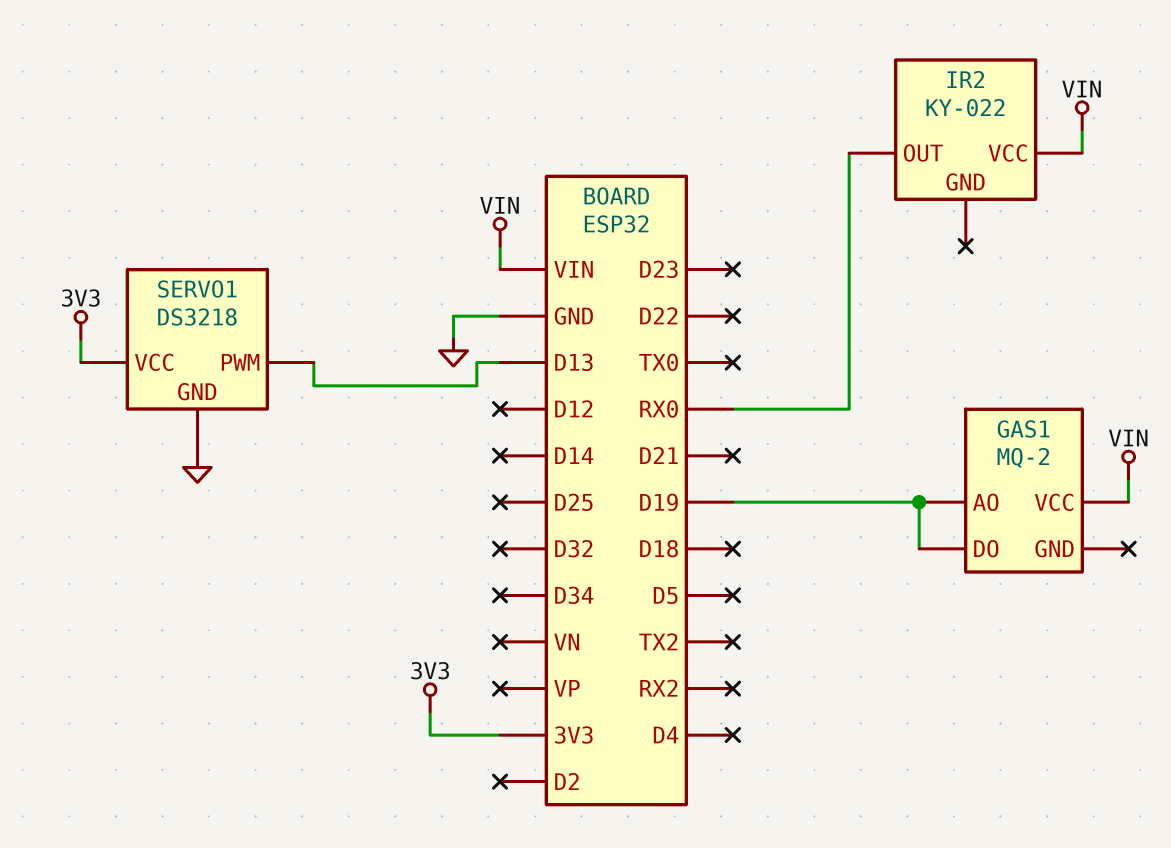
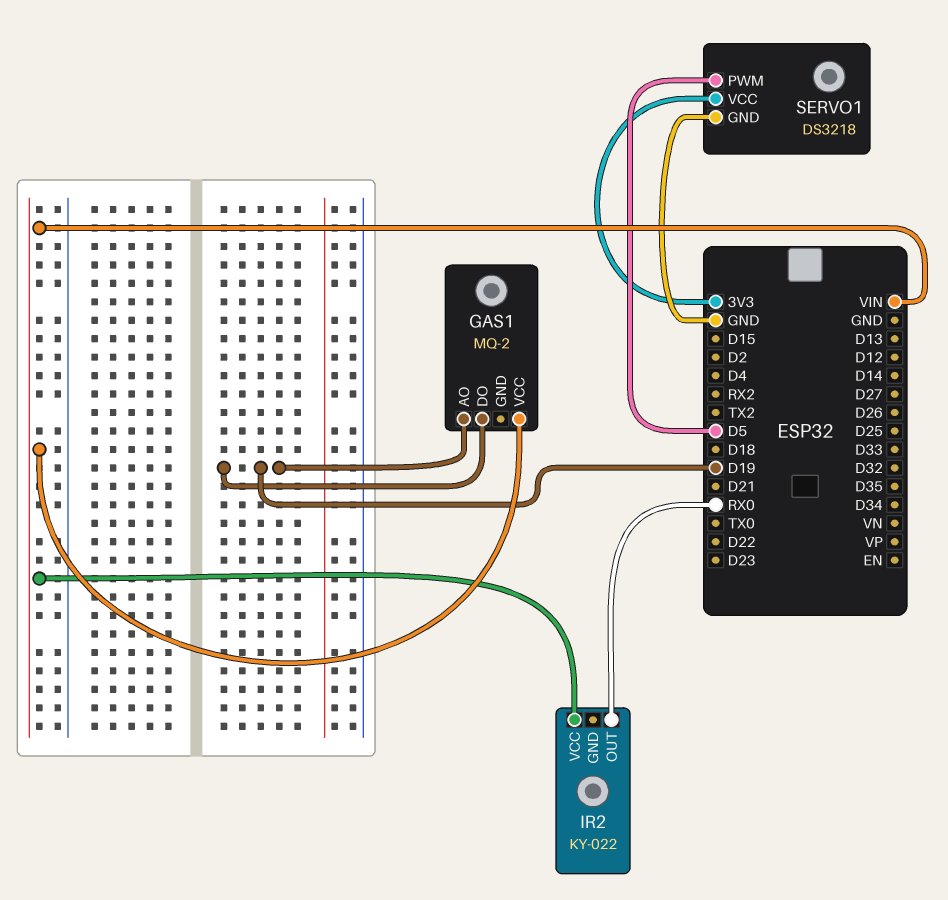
SERVO1 pin PWM: D13 -> D5

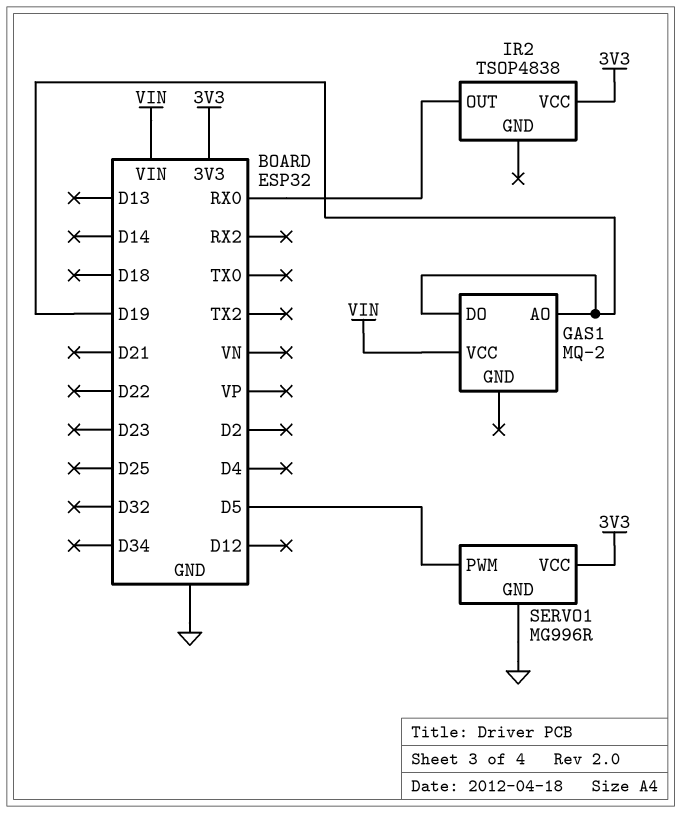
IR2: KY-022 -> TSOP4838
IR2 pin VCC: VIN -> 3V3
SERVO1: DS3218 -> MG996R

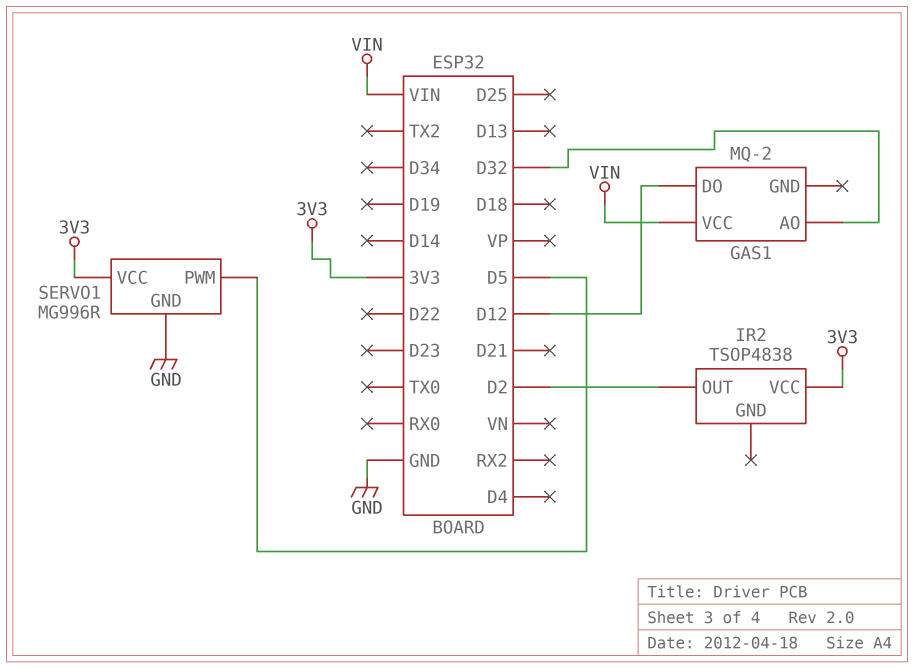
GAS1 pin AO: D19 -> D32
GAS1 pin DO: D19 -> D12
IR2 pin OUT: RX0 -> D2

